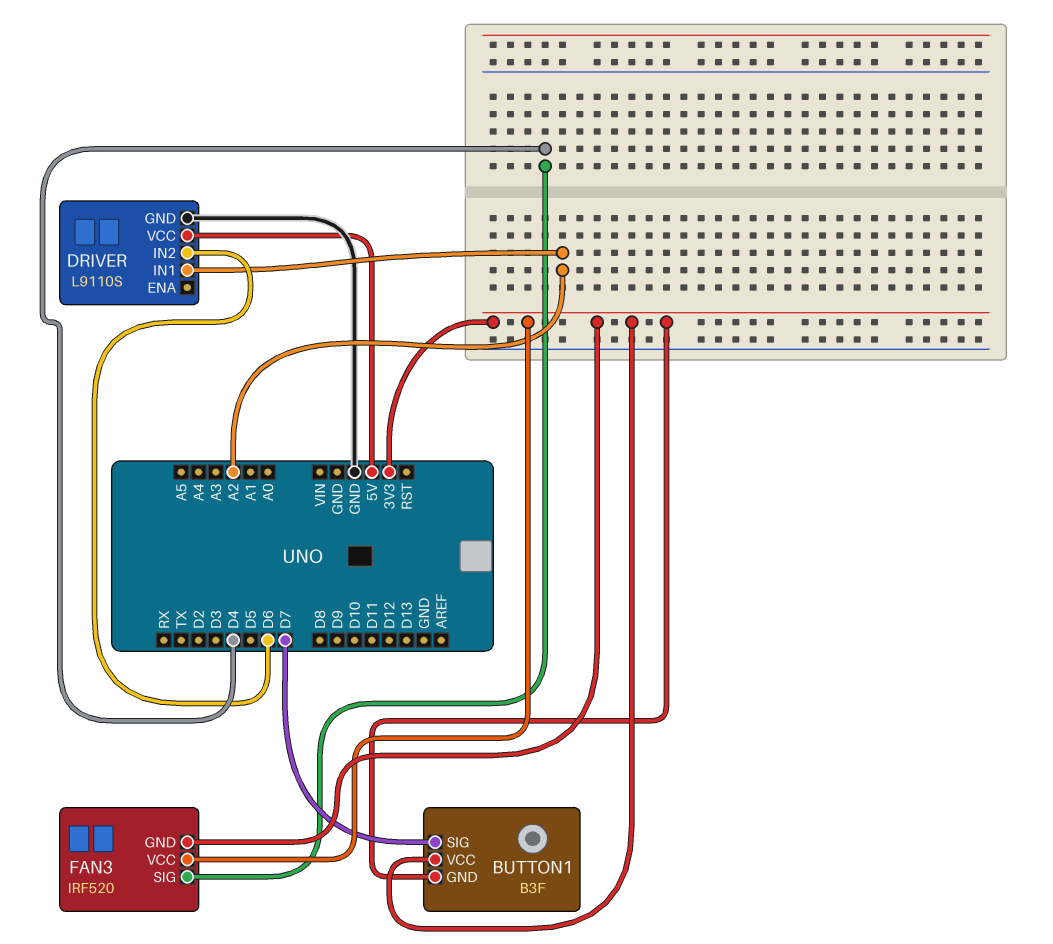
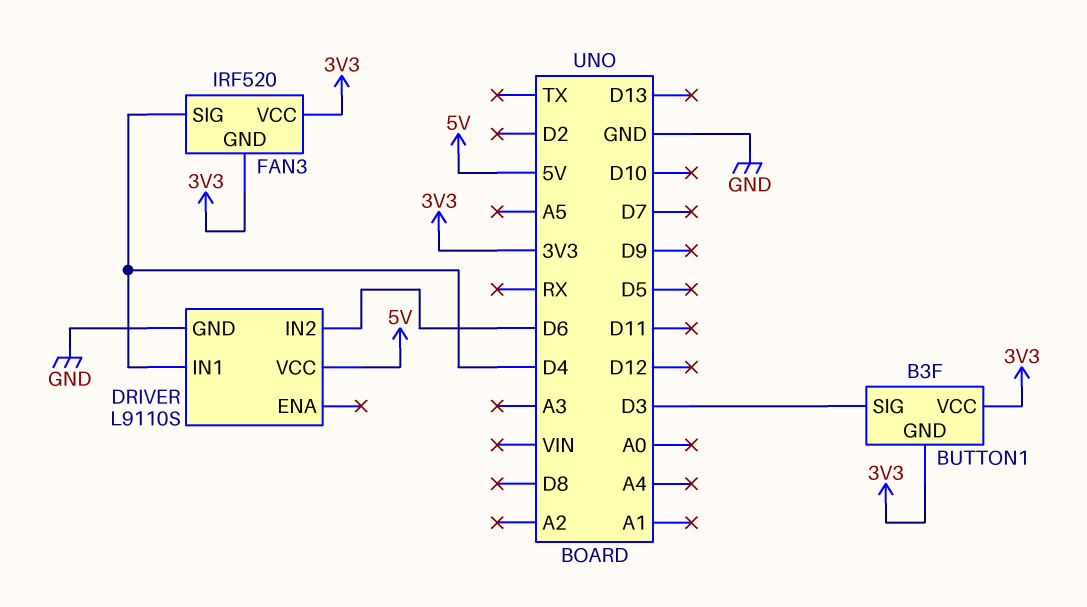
BUTTON1 pin SIG: D7 -> D3
DRIVER pin IN1: A2 -> D4

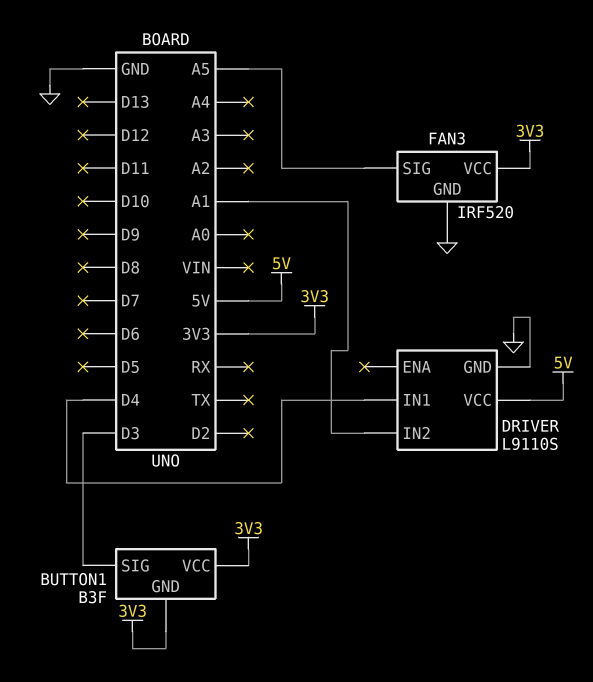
DRIVER pin IN2: D6 -> A1
FAN3 pin GND: 3V3 -> GND
FAN3 pin SIG: D4 -> A5

